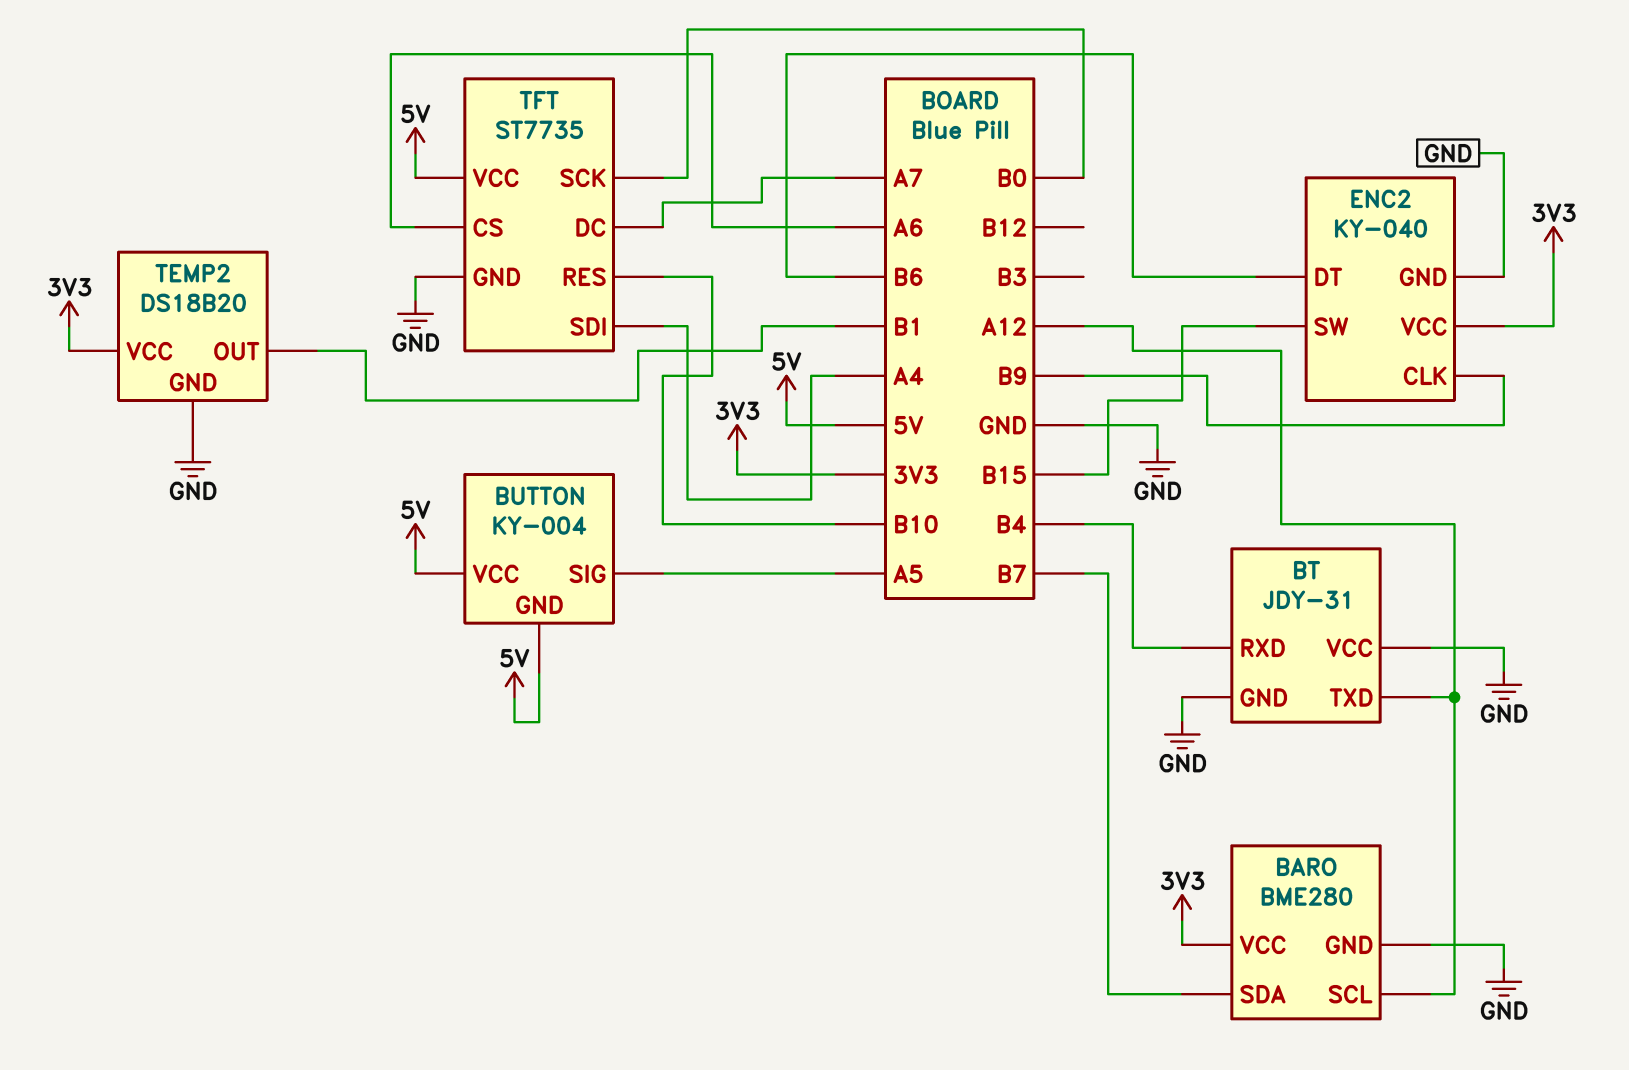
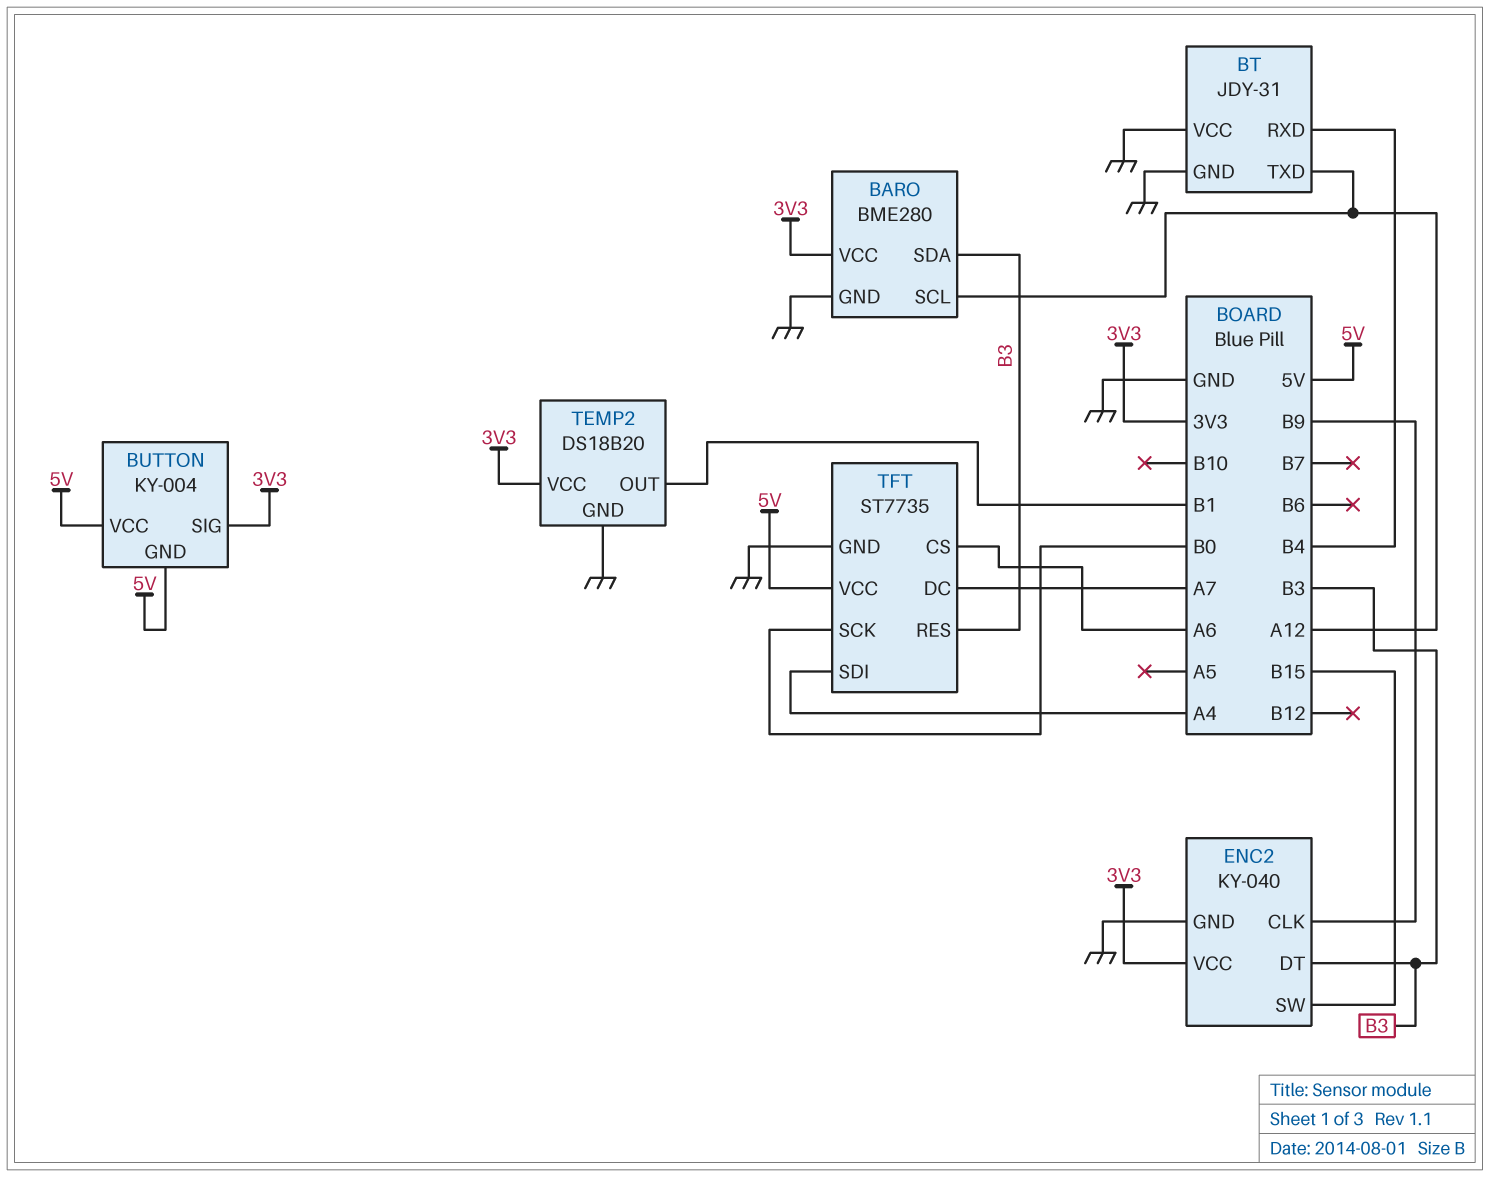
BARO pin SDA: B7 -> B3
BUTTON pin SIG: A5 -> 3V3
ENC2 pin DT: B6 -> B3
TFT pin RES: B10 -> B3

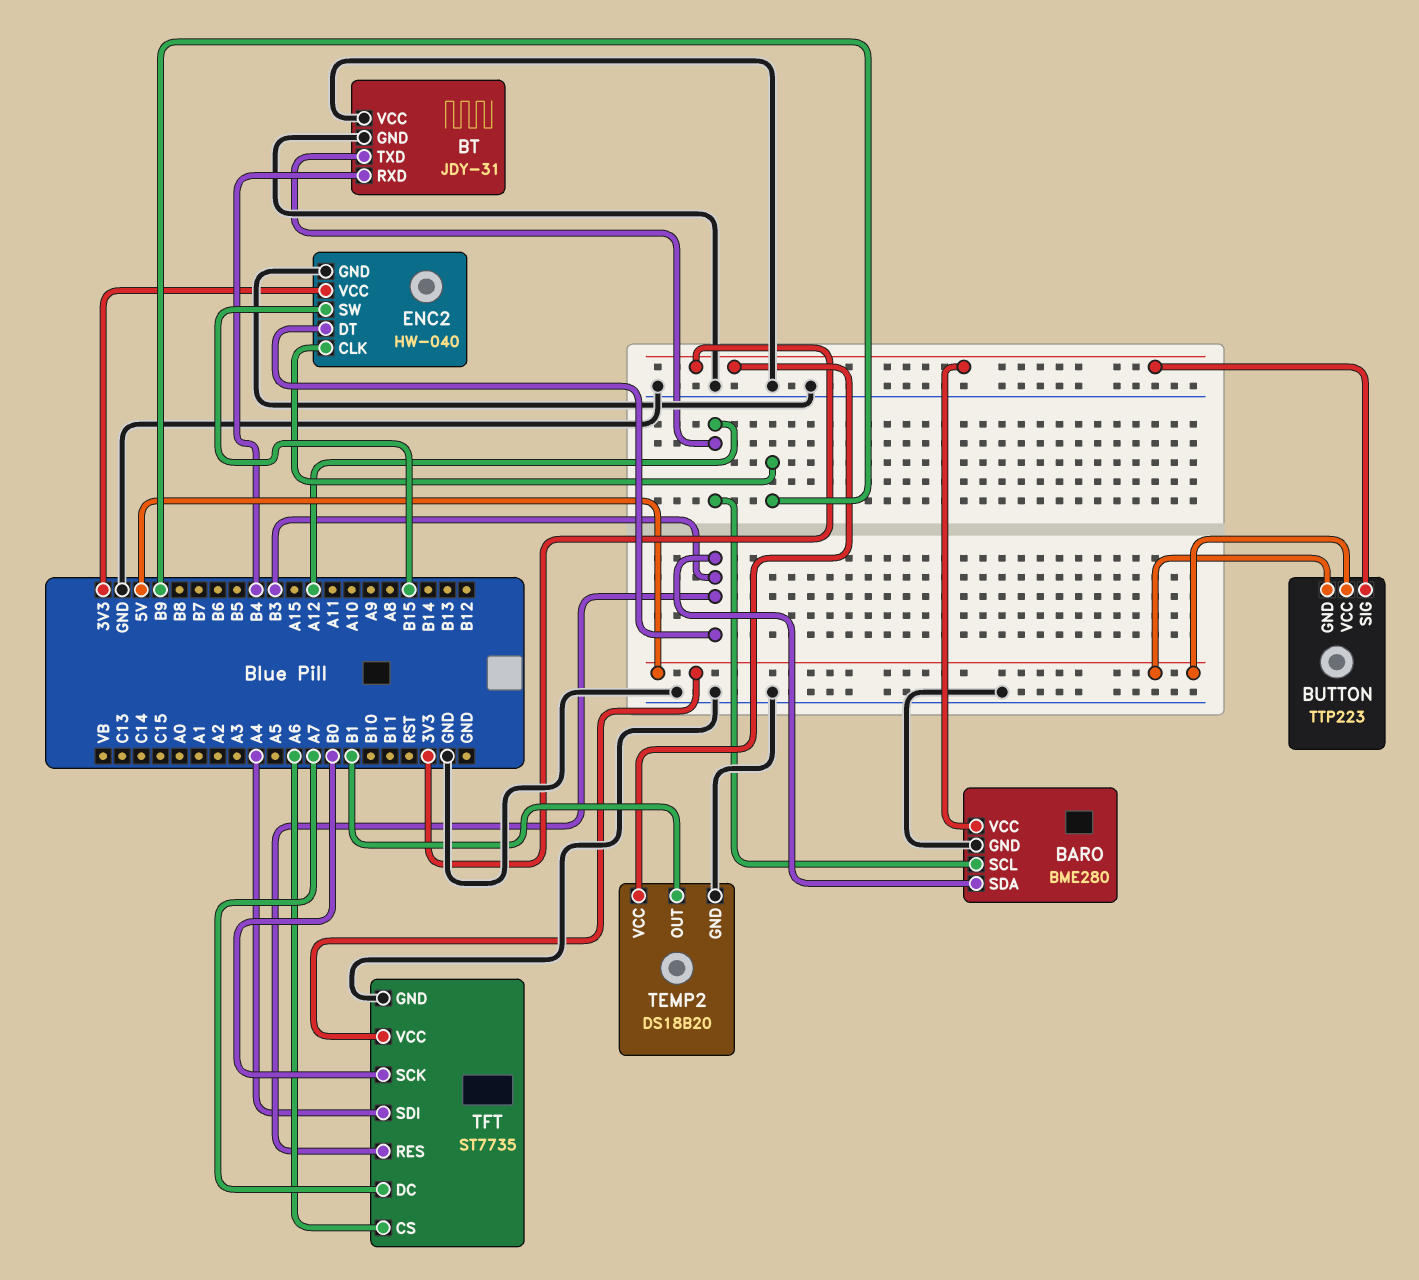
BUTTON: KY-004 -> TTP223
ENC2: KY-040 -> HW-040

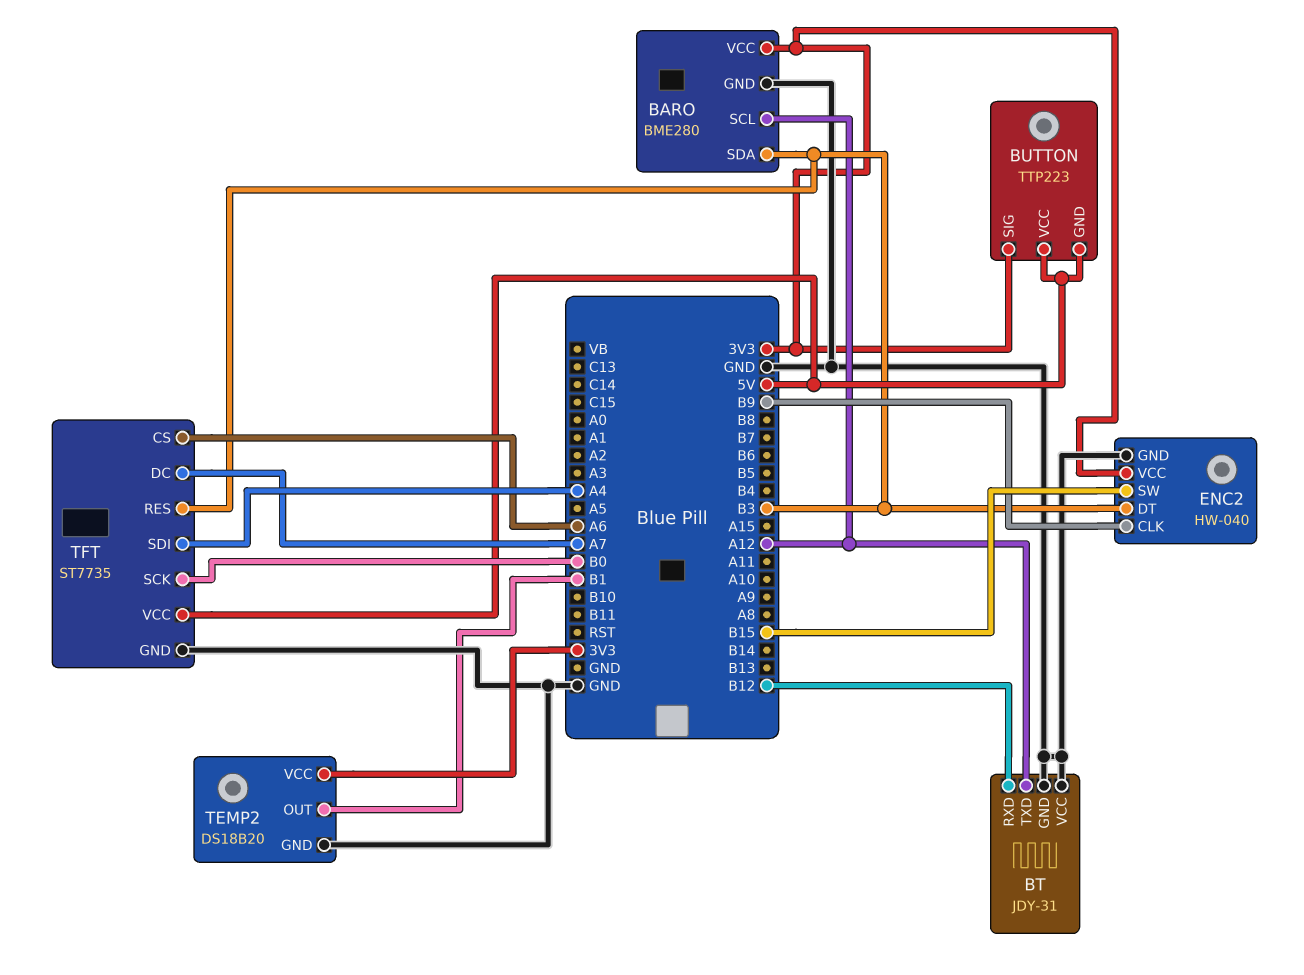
BT pin RXD: B4 -> B12

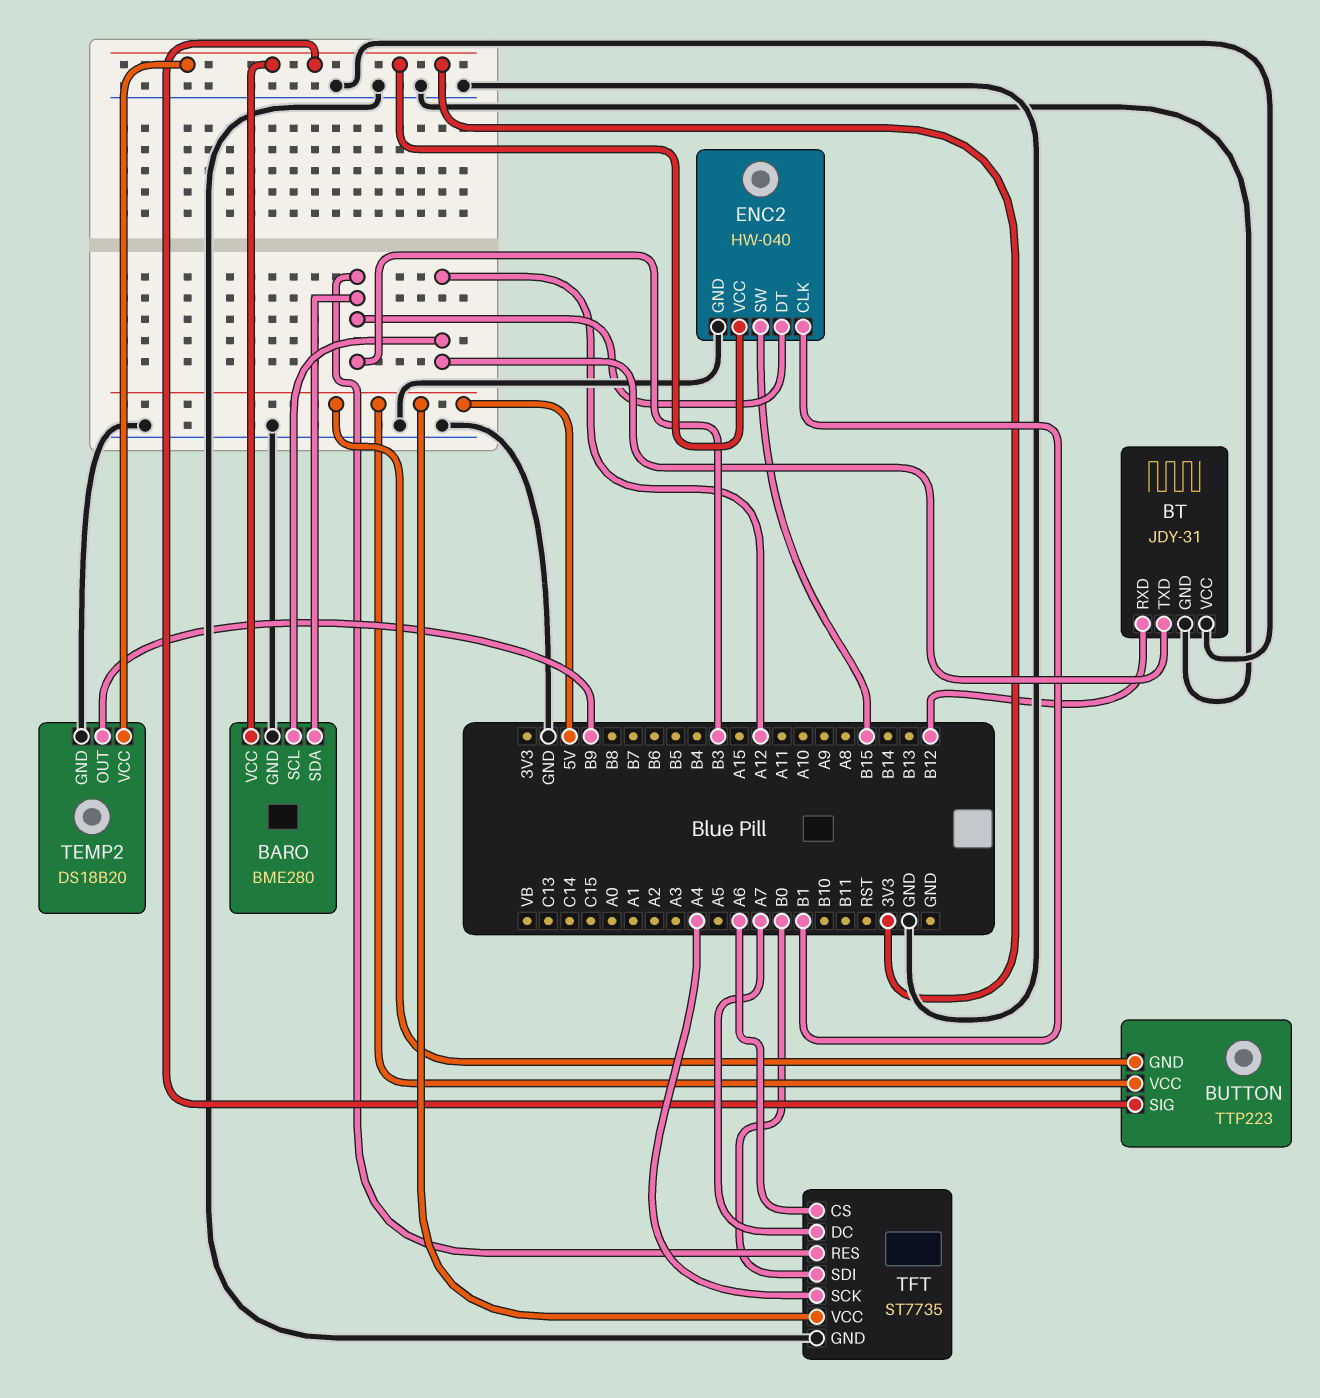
ENC2 pin CLK: B9 -> B1
TEMP2 pin OUT: B1 -> B9
TFT pin SCK: B0 -> A4
TFT pin SDI: A4 -> B0

